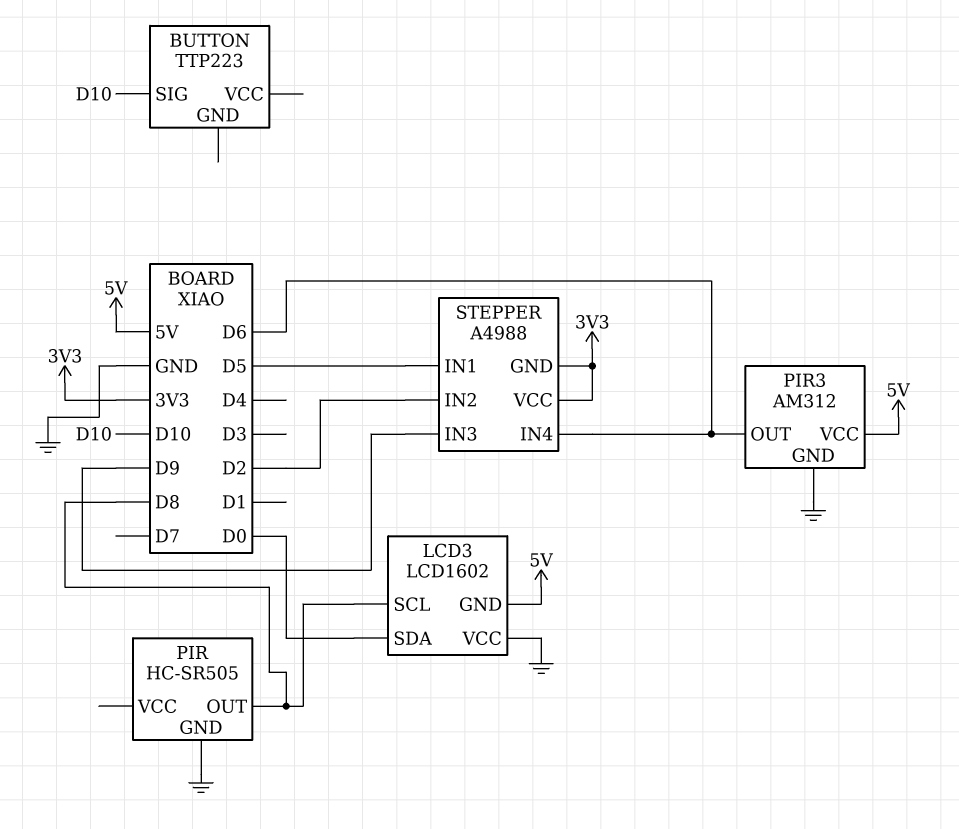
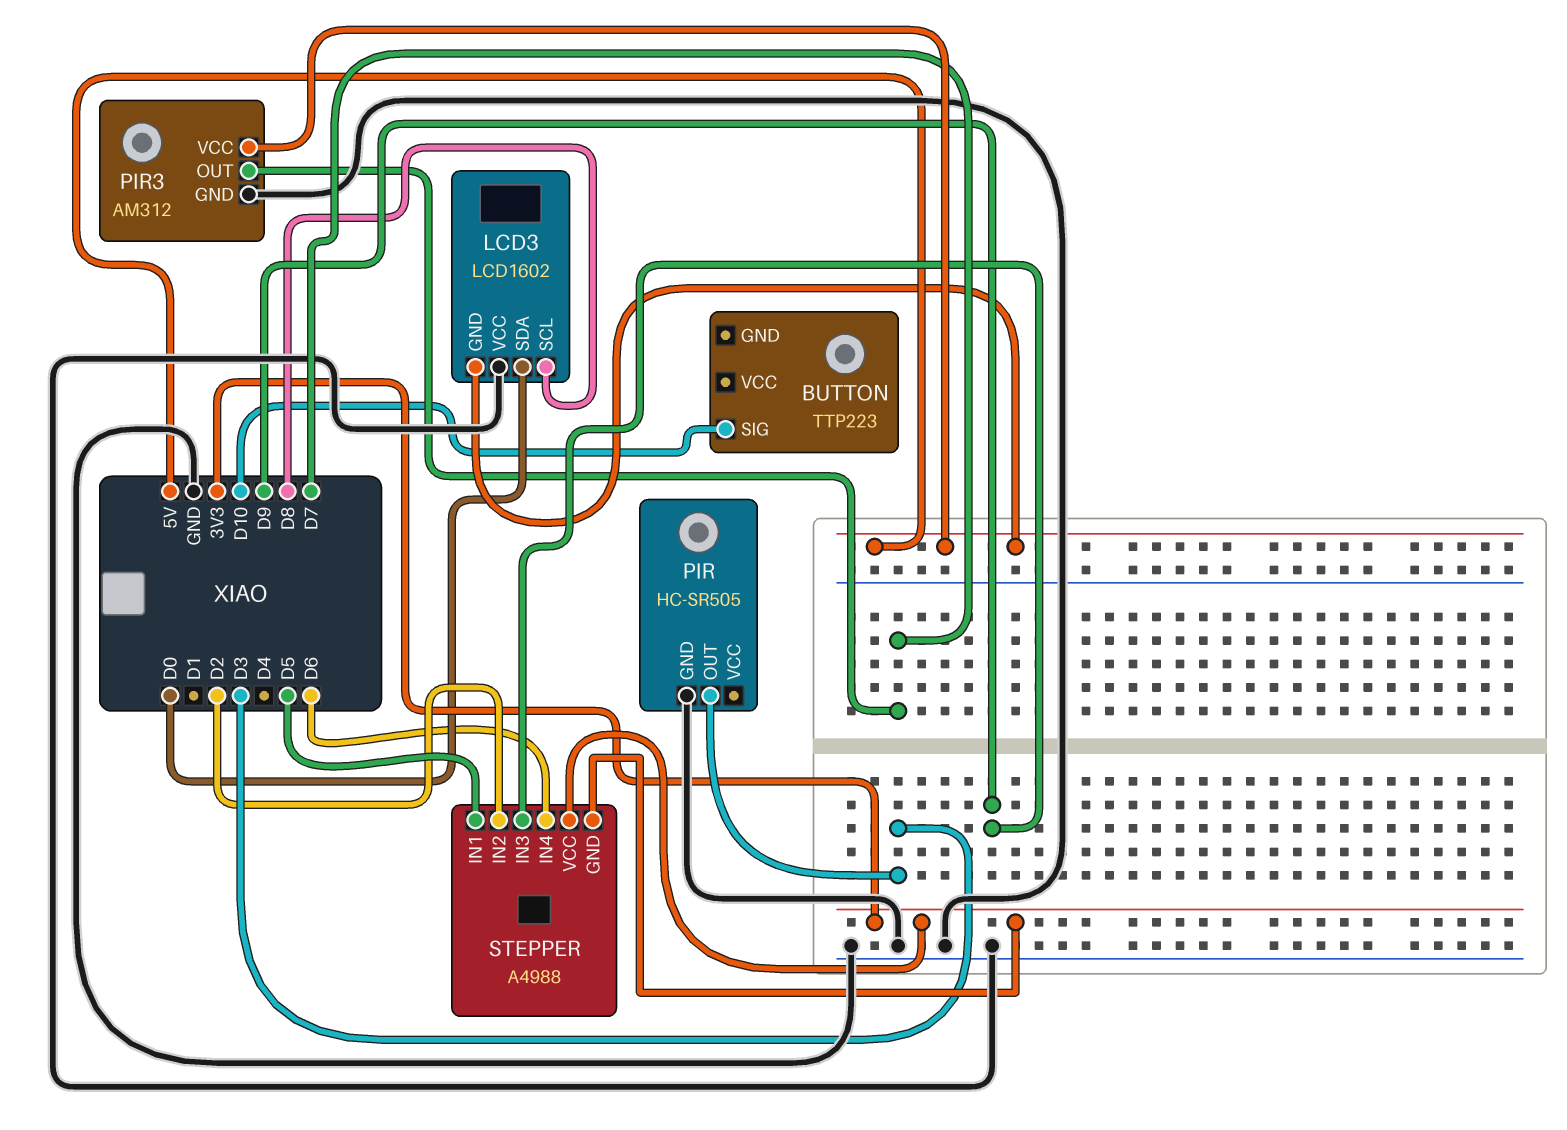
PIR pin OUT: D8 -> D3
PIR3 pin OUT: D6 -> D7

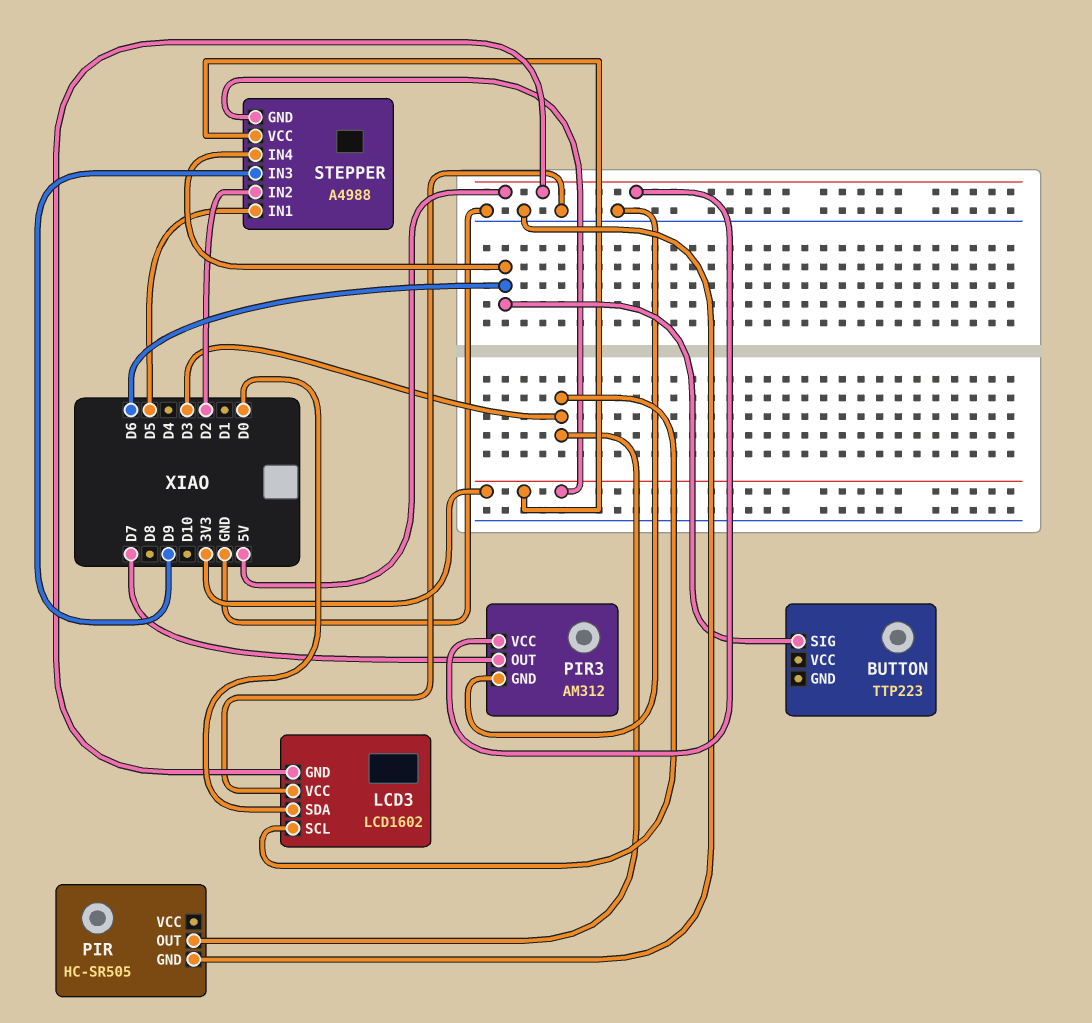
BUTTON pin SIG: D10 -> D6
LCD3 pin SCL: D8 -> D3

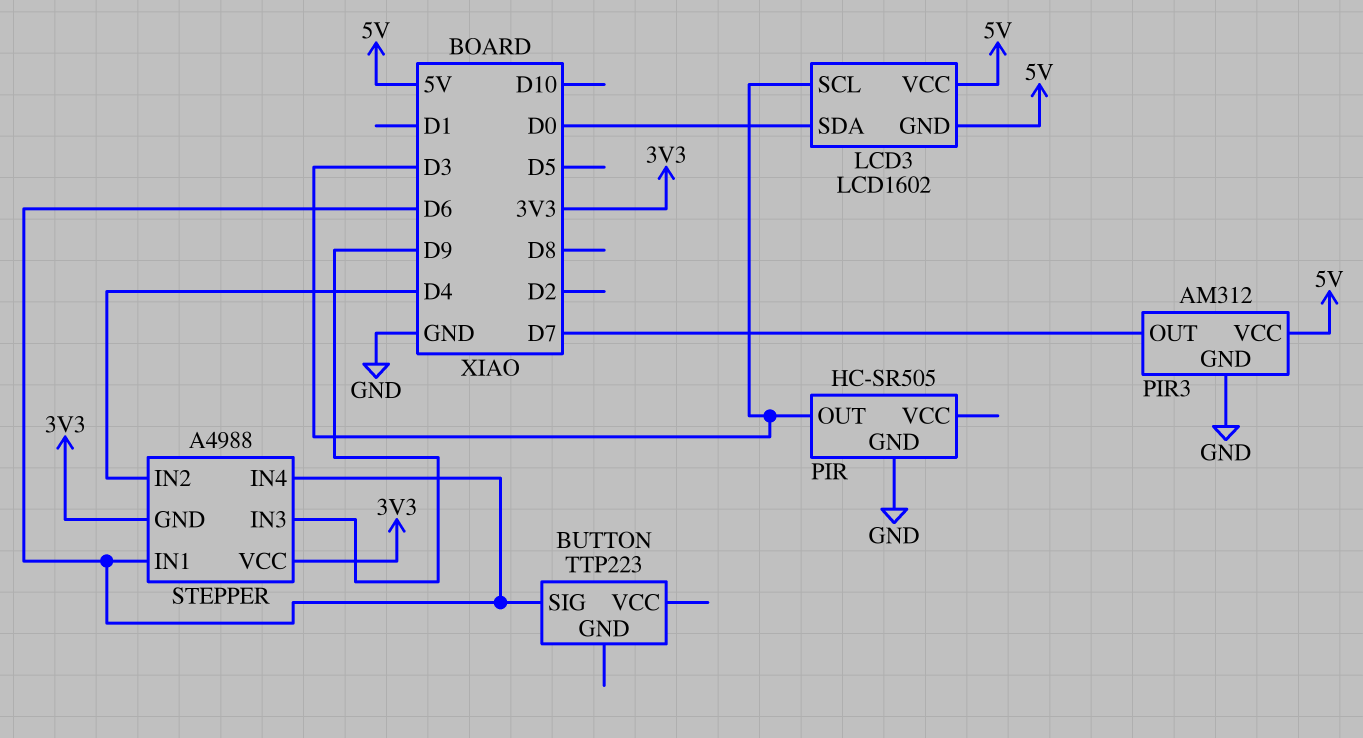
LCD3 pin VCC: GND -> 5V
STEPPER pin IN1: D5 -> D6
STEPPER pin IN2: D2 -> D4

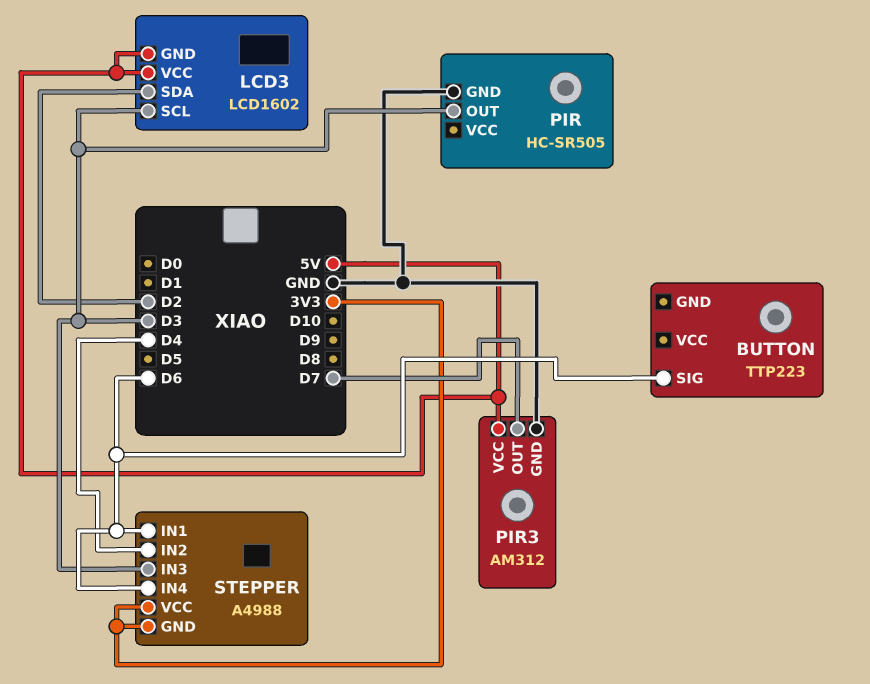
LCD3 pin SDA: D0 -> D2
STEPPER pin IN3: D9 -> D3

